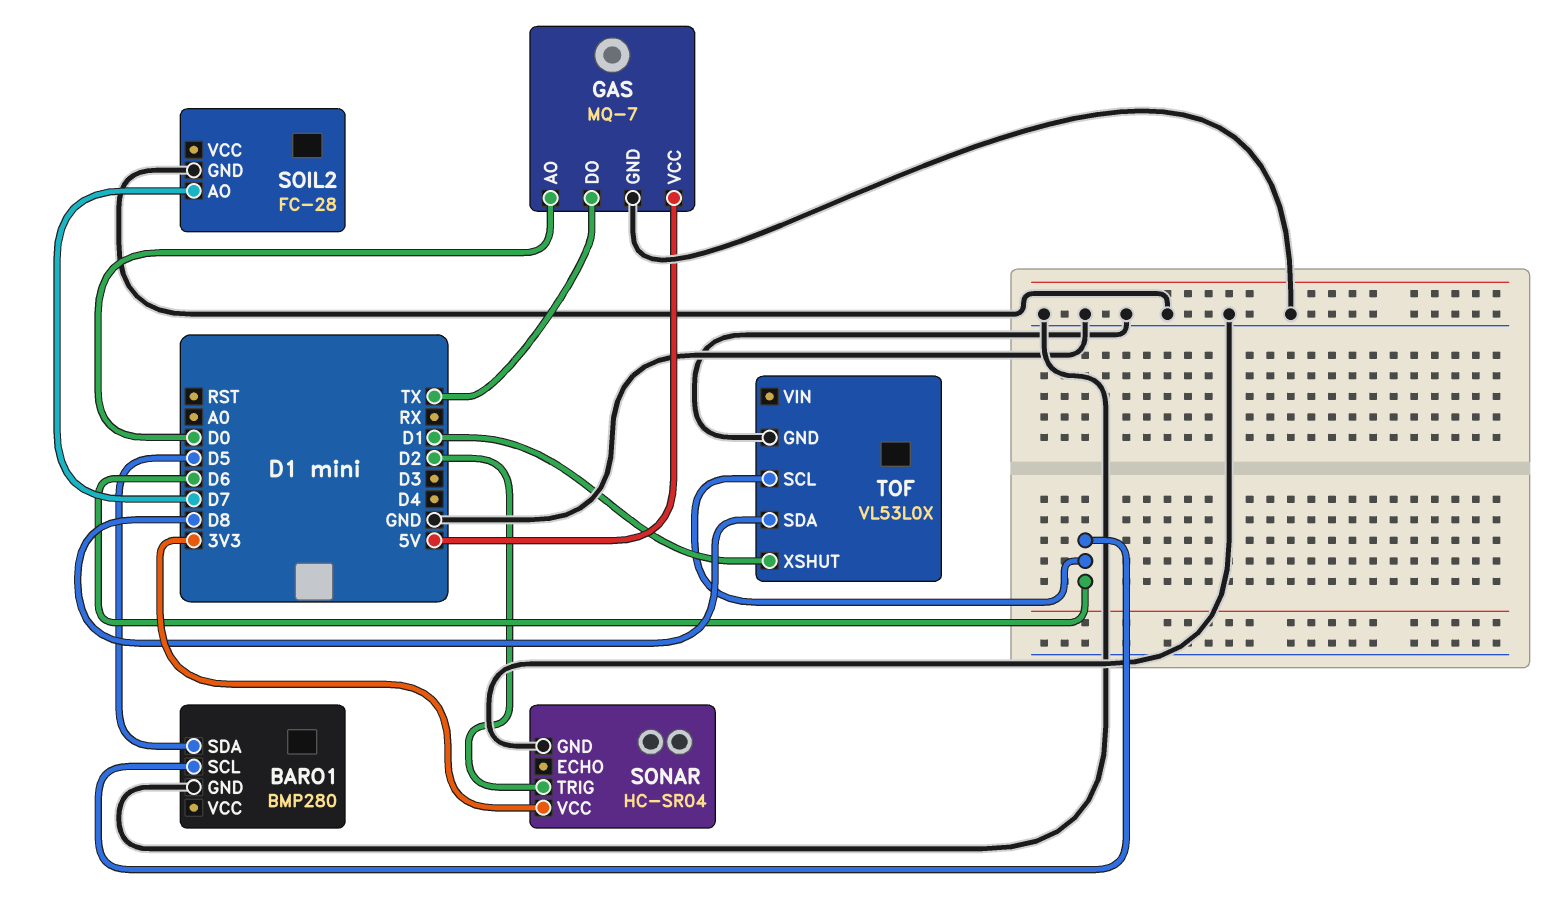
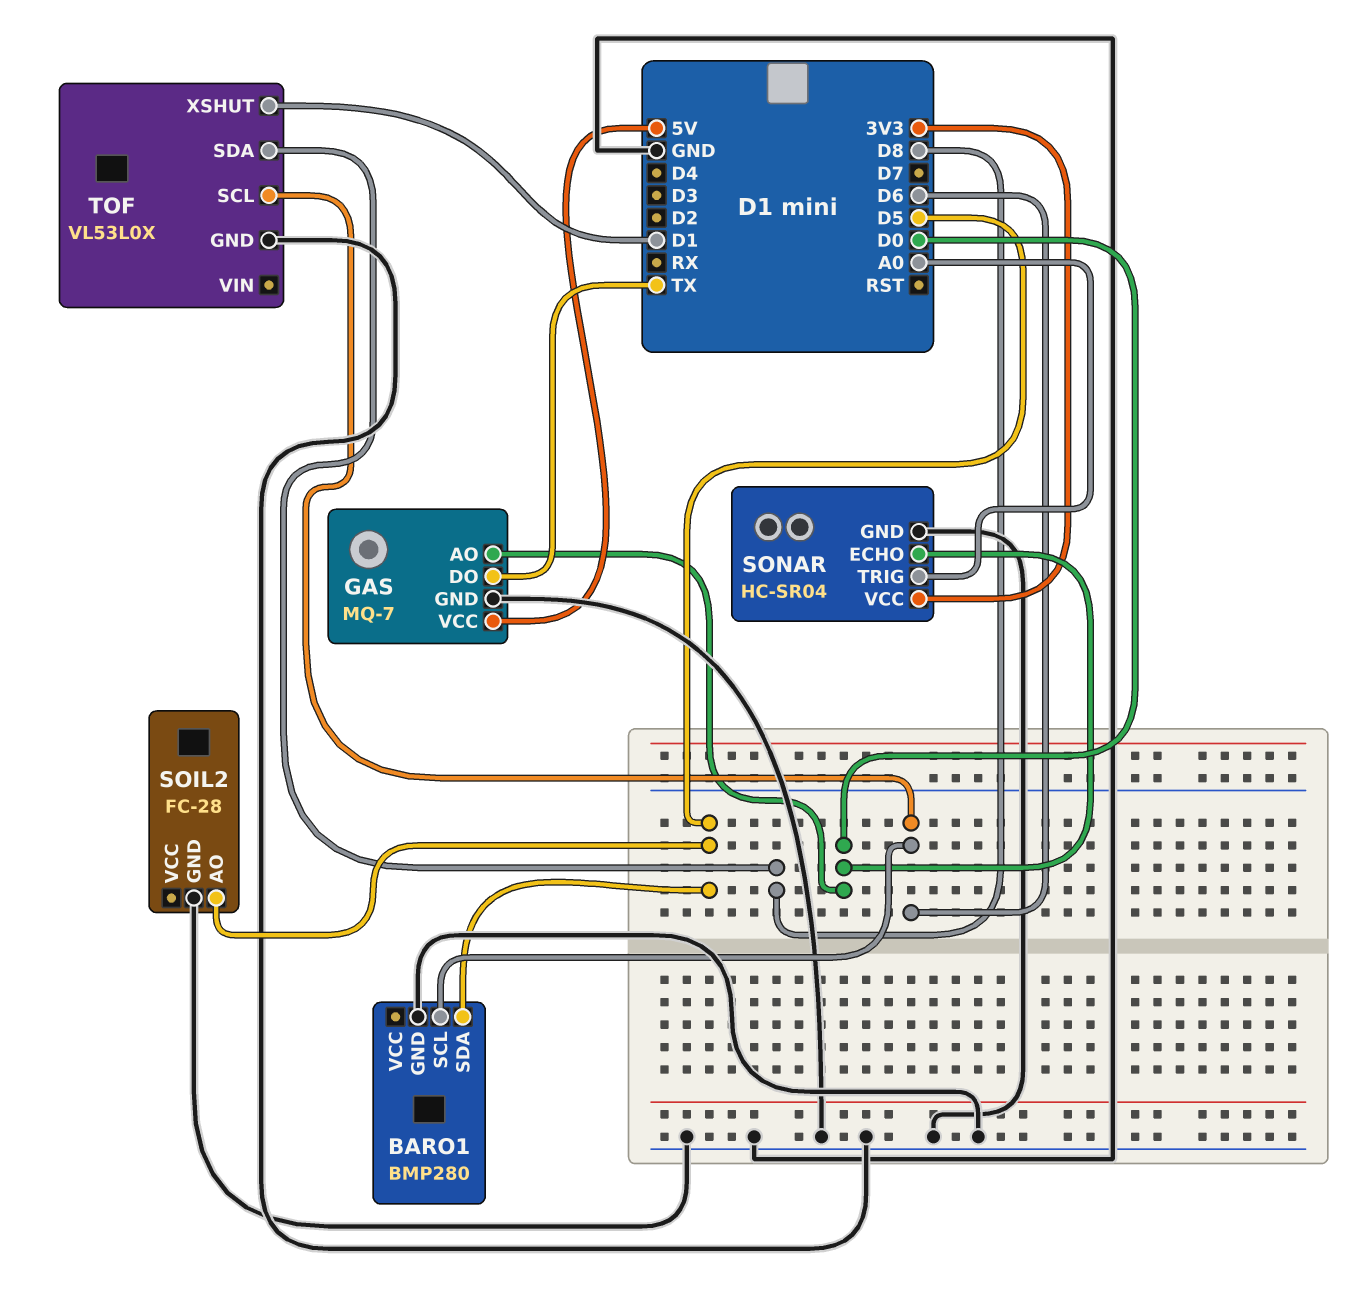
SOIL2 pin AO: D7 -> D5
SONAR pin ECHO: none -> D0
SONAR pin TRIG: D2 -> A0

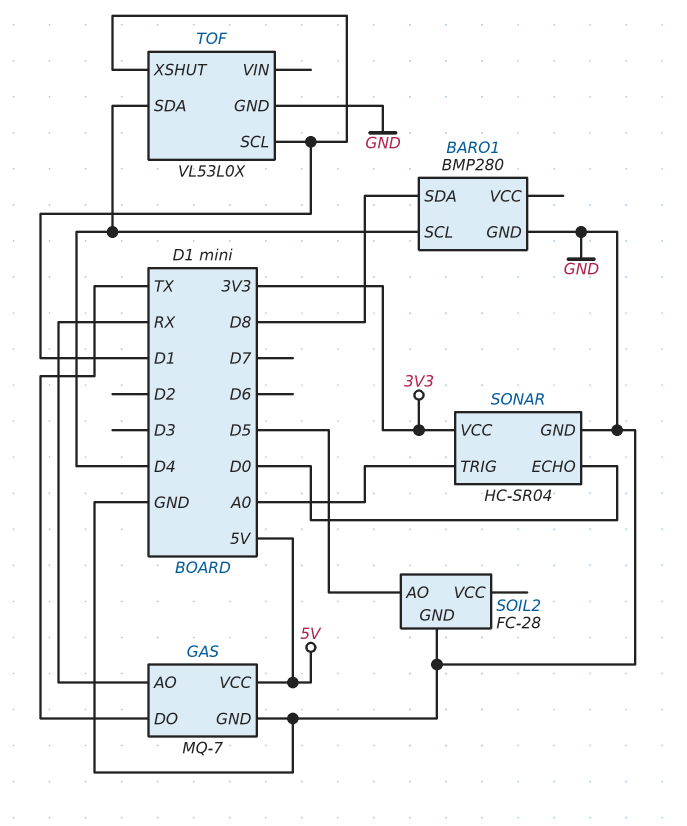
BARO1 pin SCL: D6 -> D4
BARO1 pin SDA: D5 -> D8
GAS pin AO: D0 -> RX
TOF pin SCL: D6 -> D1
TOF pin SDA: D8 -> D4

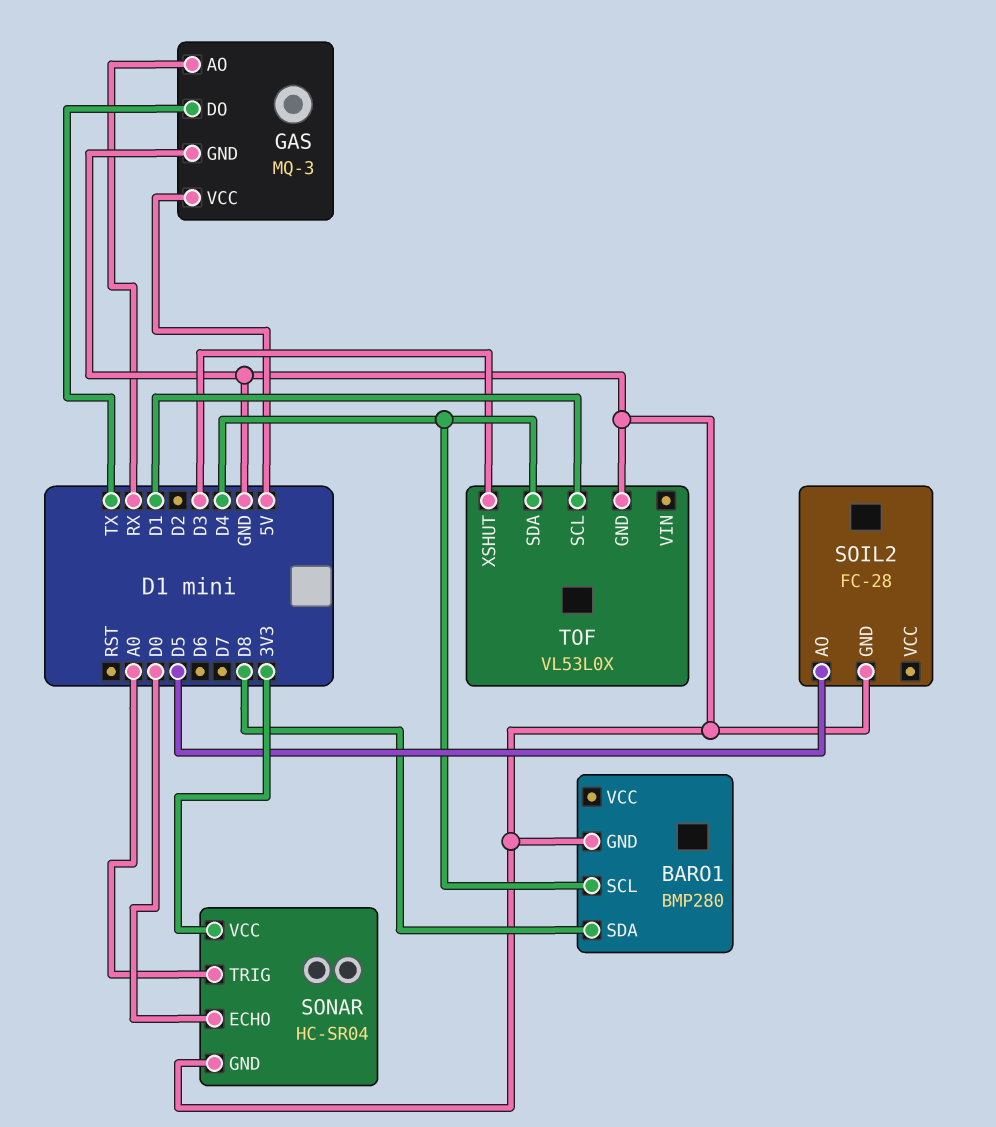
GAS: MQ-7 -> MQ-3
TOF pin XSHUT: D1 -> D3

